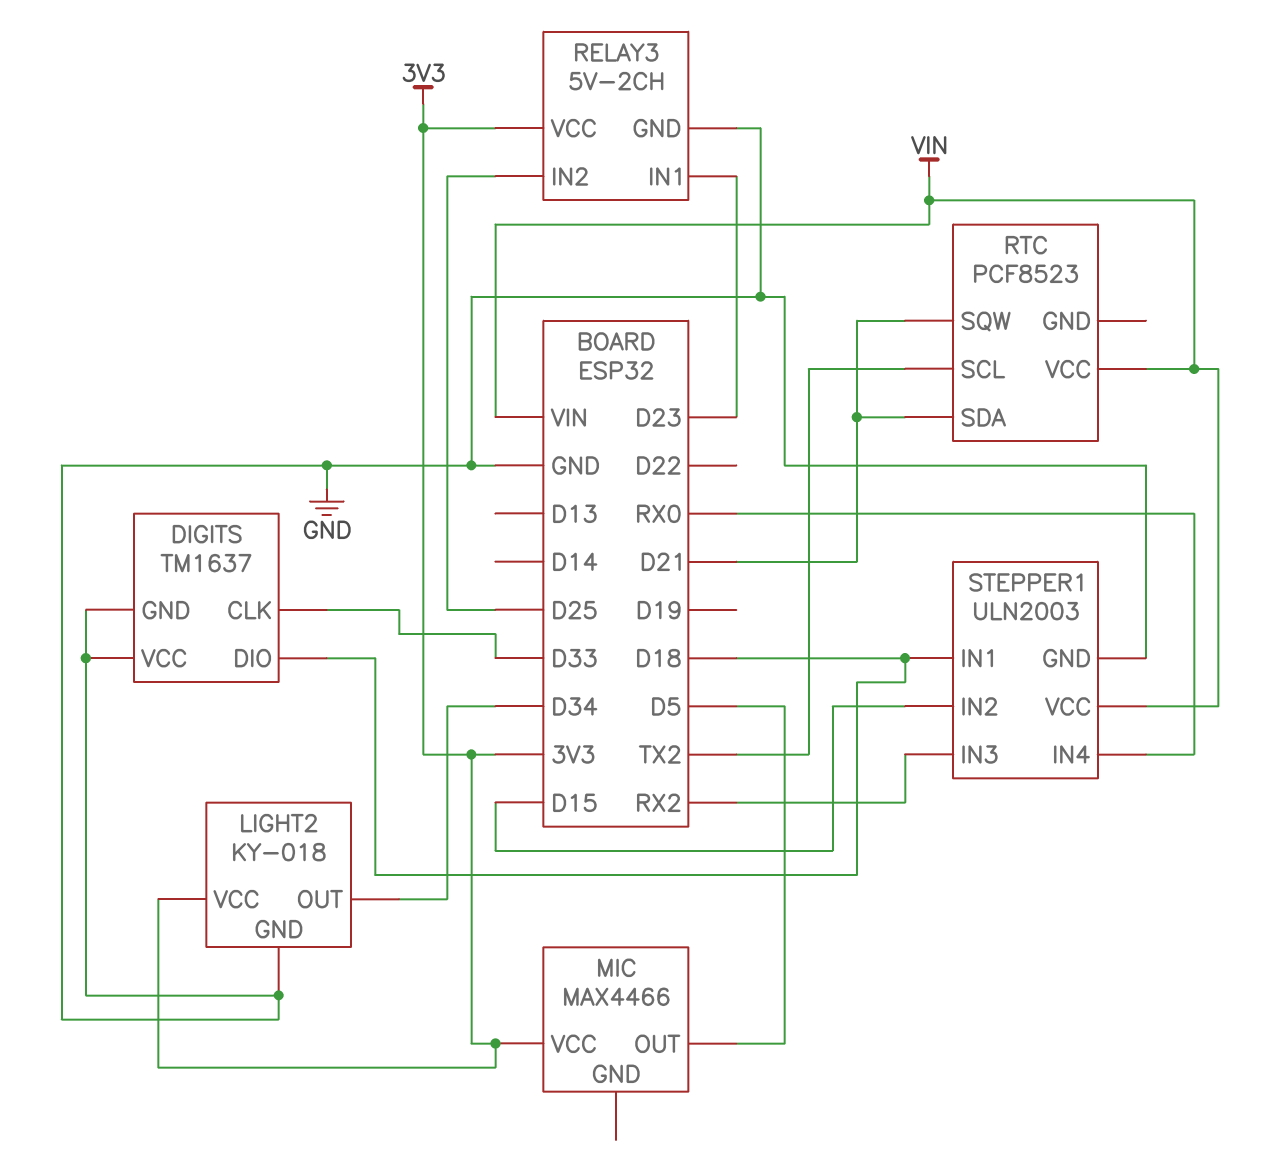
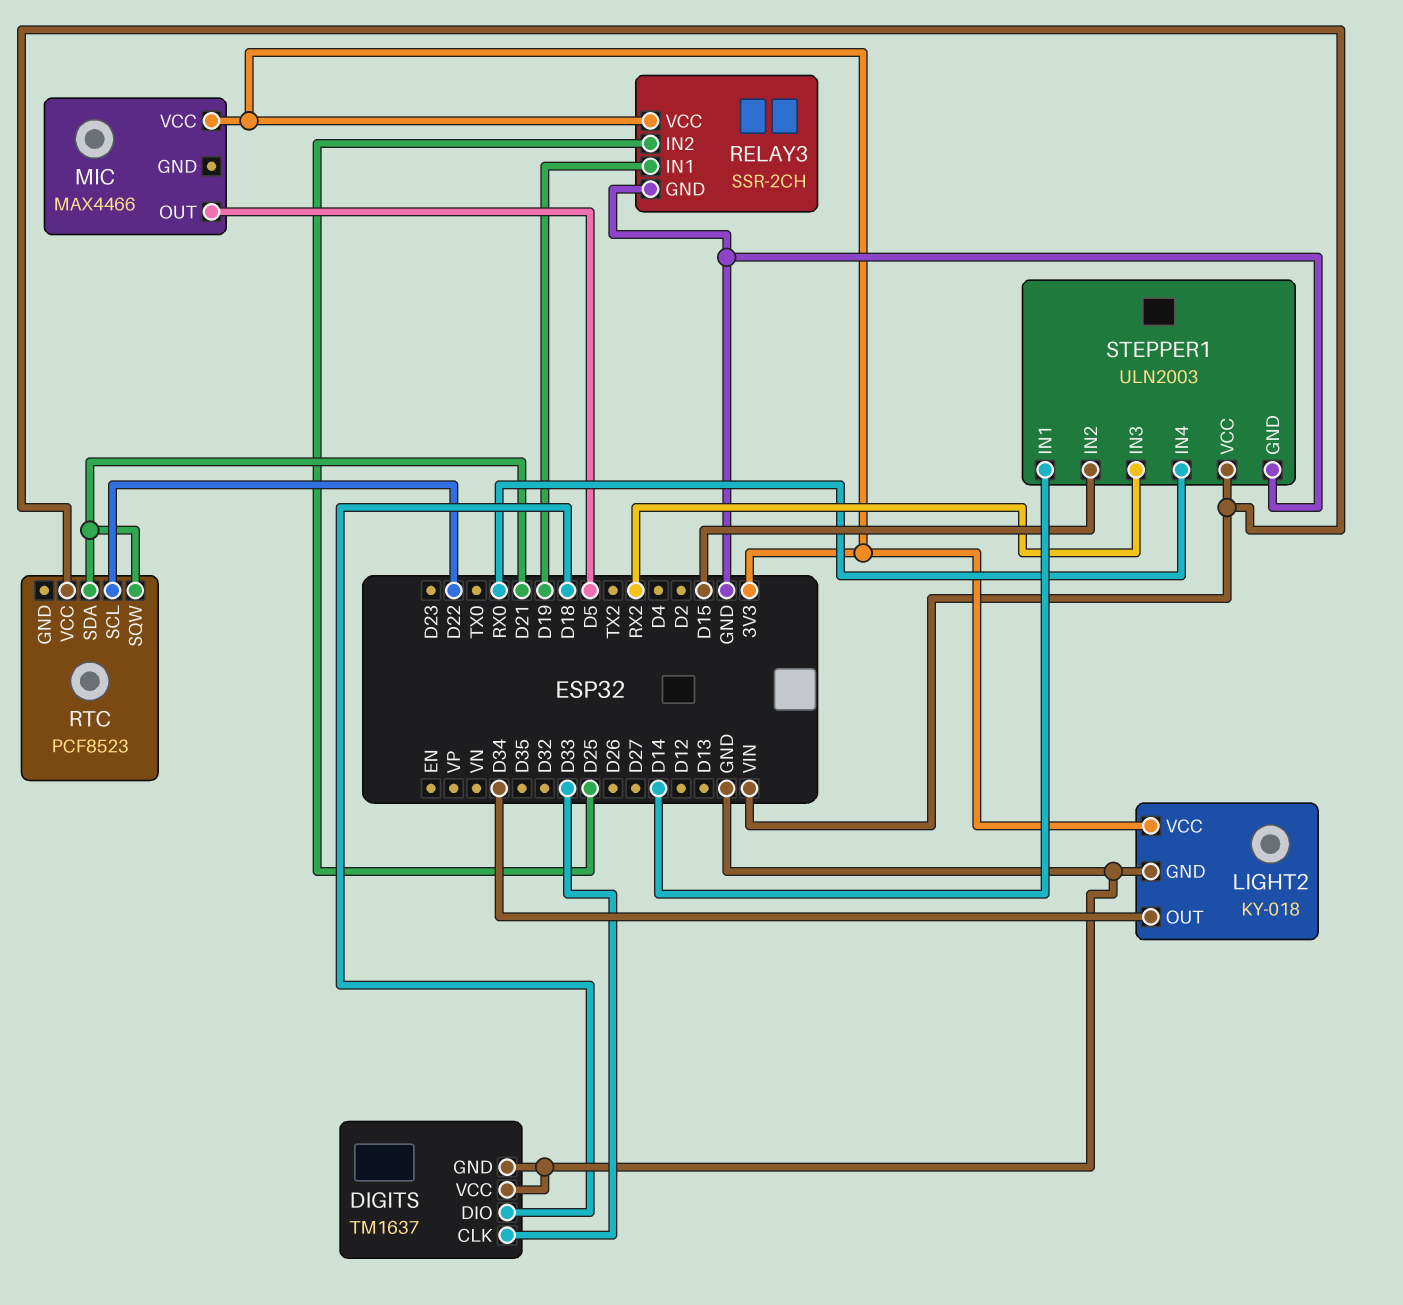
RELAY3: 5V-2CH -> SSR-2CH
RELAY3 pin IN1: D23 -> D19
RTC pin SCL: TX2 -> D22
STEPPER1 pin IN1: D18 -> D14

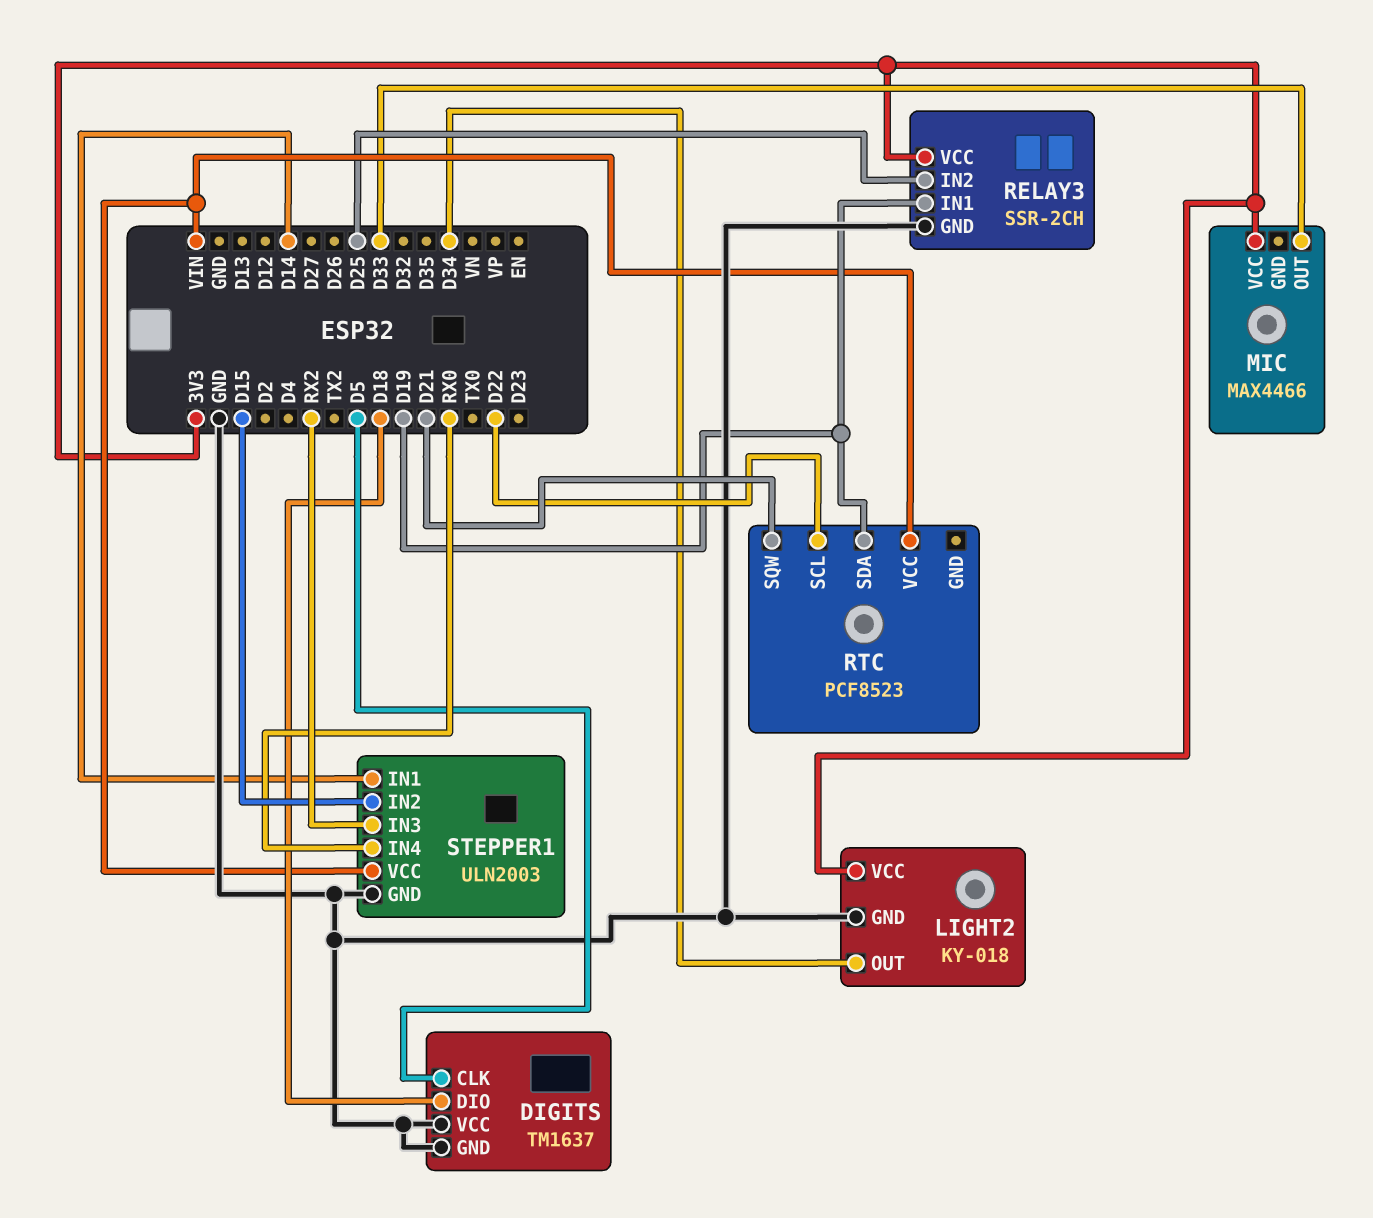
DIGITS pin CLK: D33 -> D5
MIC pin OUT: D5 -> D33
RTC pin SDA: D21 -> D19

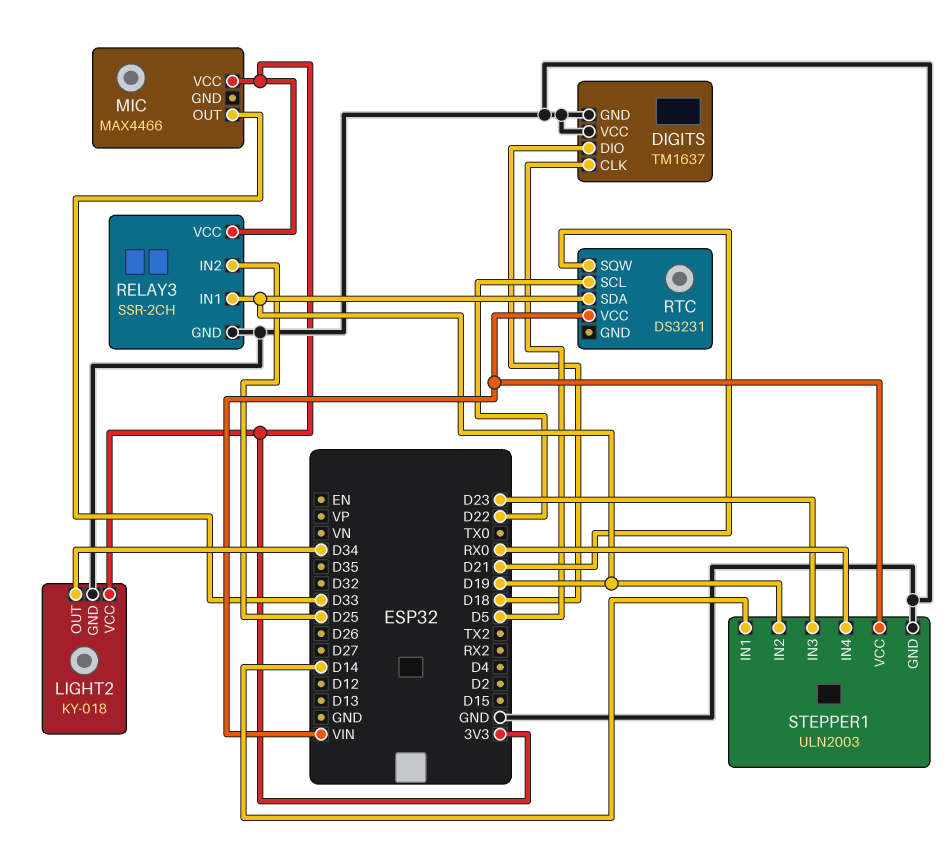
RTC: PCF8523 -> DS3231
STEPPER1 pin IN2: D15 -> D19
STEPPER1 pin IN3: RX2 -> D23

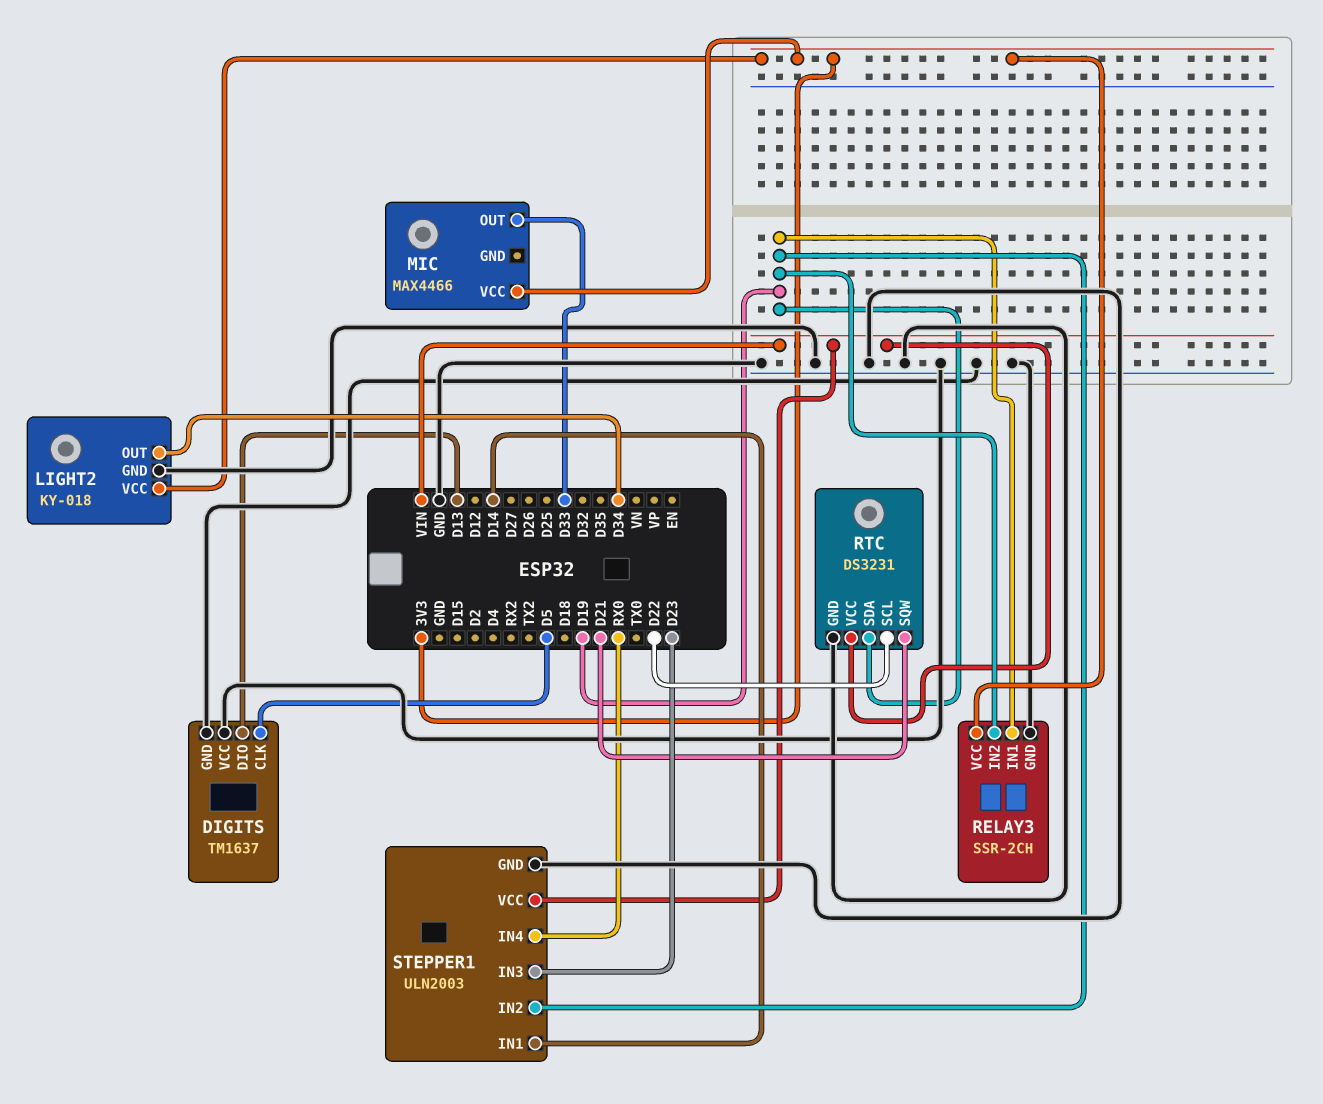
DIGITS pin DIO: D18 -> D13
RELAY3 pin IN2: D25 -> D19
RTC pin GND: none -> GND

